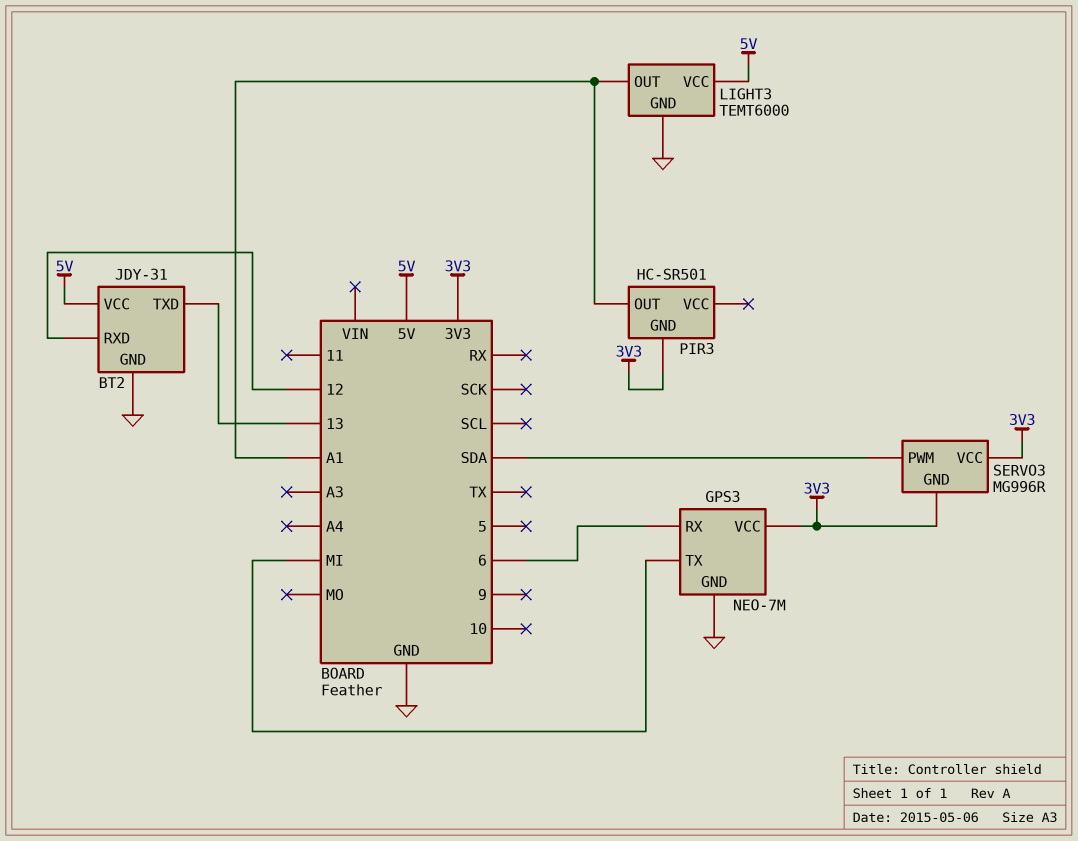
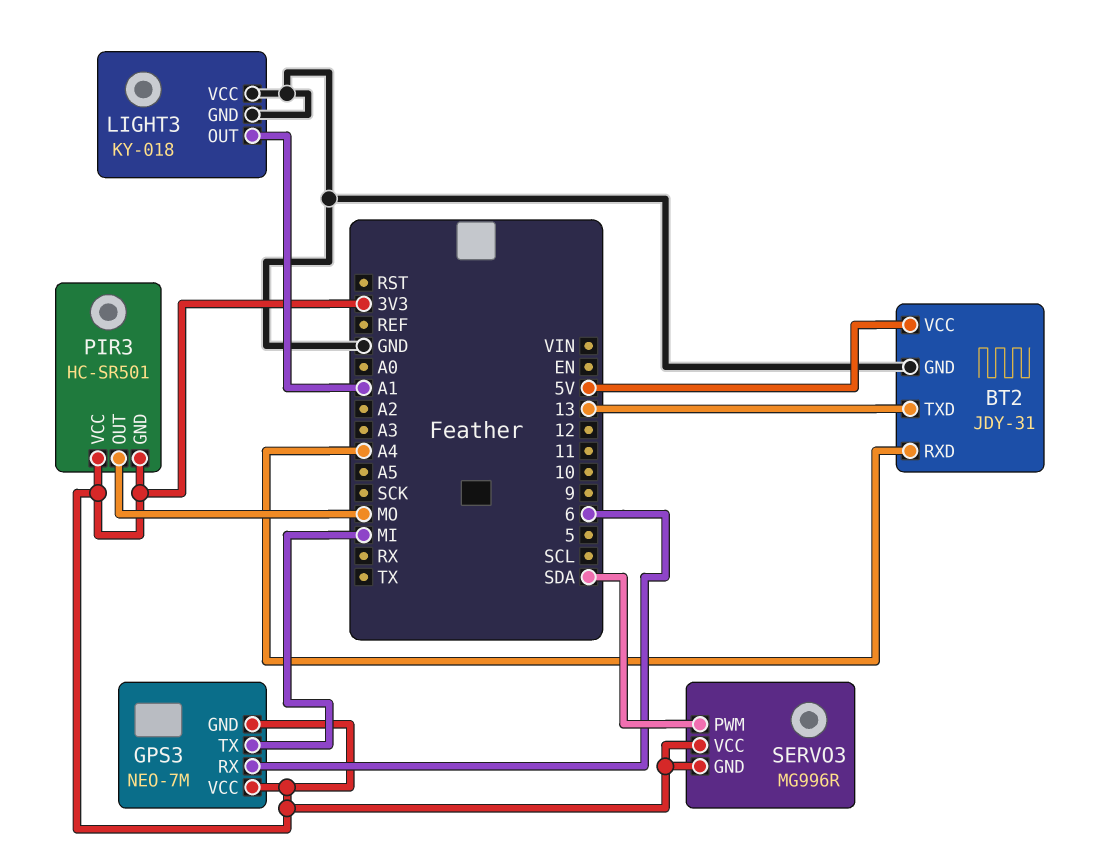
BT2 pin RXD: 12 -> A4
GPS3 pin GND: GND -> 3V3
LIGHT3: TEMT6000 -> KY-018
LIGHT3 pin VCC: 5V -> GND
PIR3 pin OUT: A1 -> MO
PIR3 pin VCC: none -> 3V3

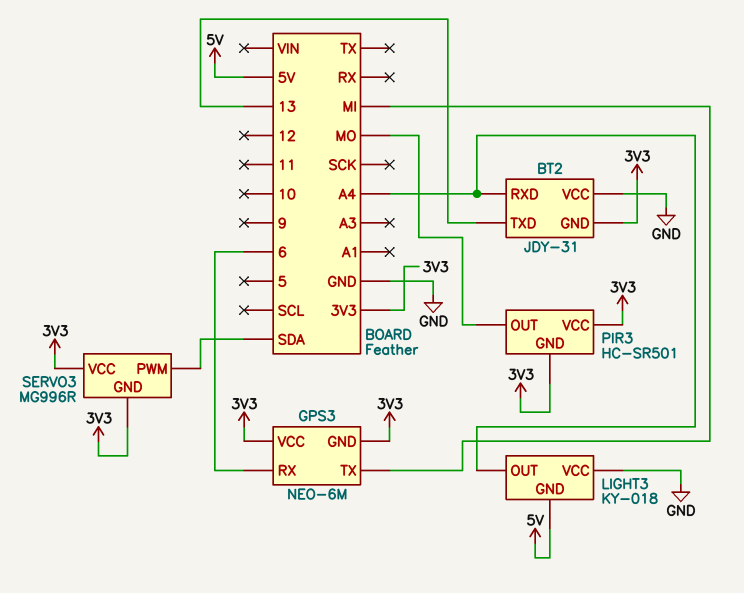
BT2 pin GND: GND -> 3V3
BT2 pin VCC: 5V -> GND
GPS3: NEO-7M -> NEO-6M
LIGHT3 pin GND: GND -> 5V
LIGHT3 pin OUT: A1 -> A4

